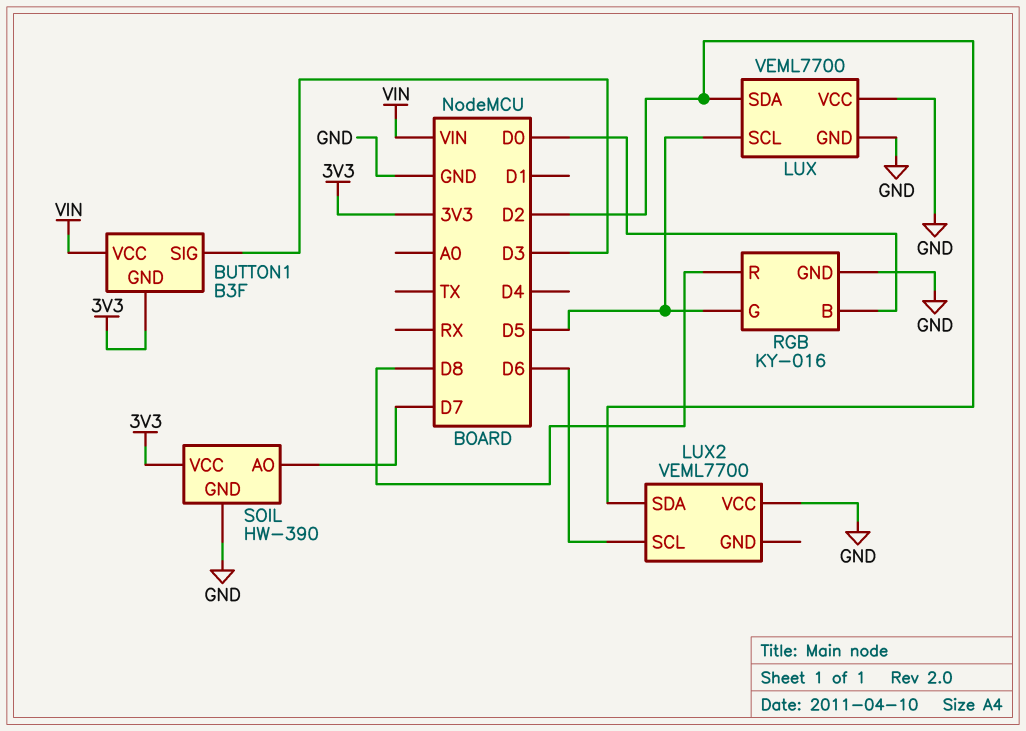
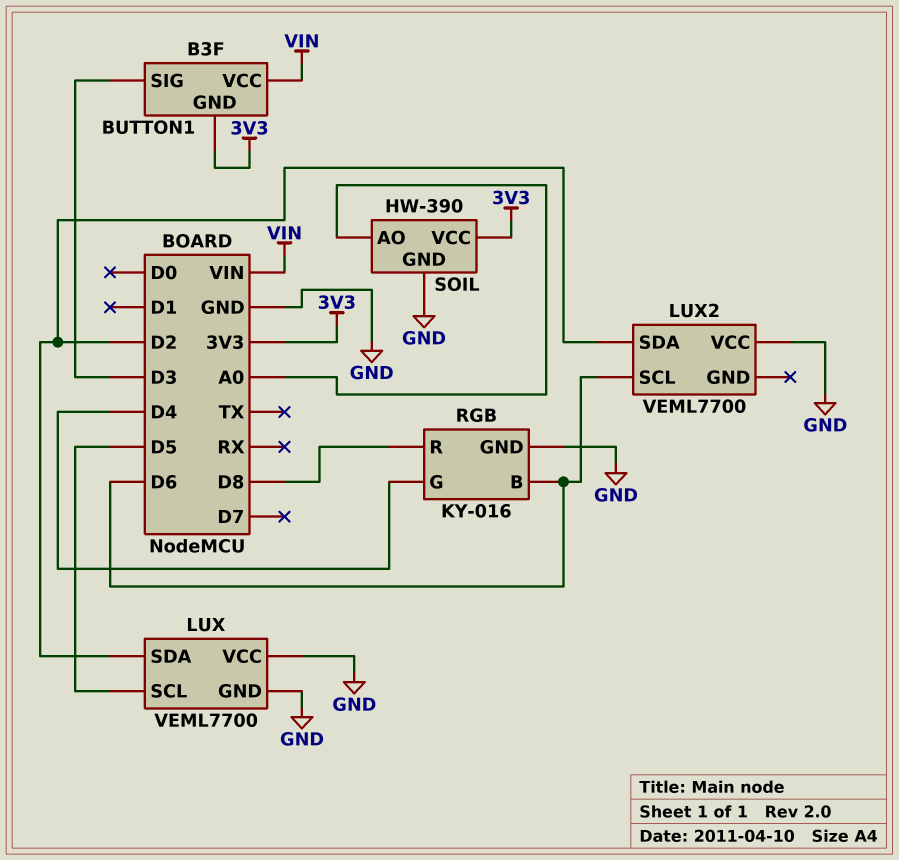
RGB pin B: D0 -> D6
RGB pin G: D5 -> D4
SOIL pin AO: D7 -> A0

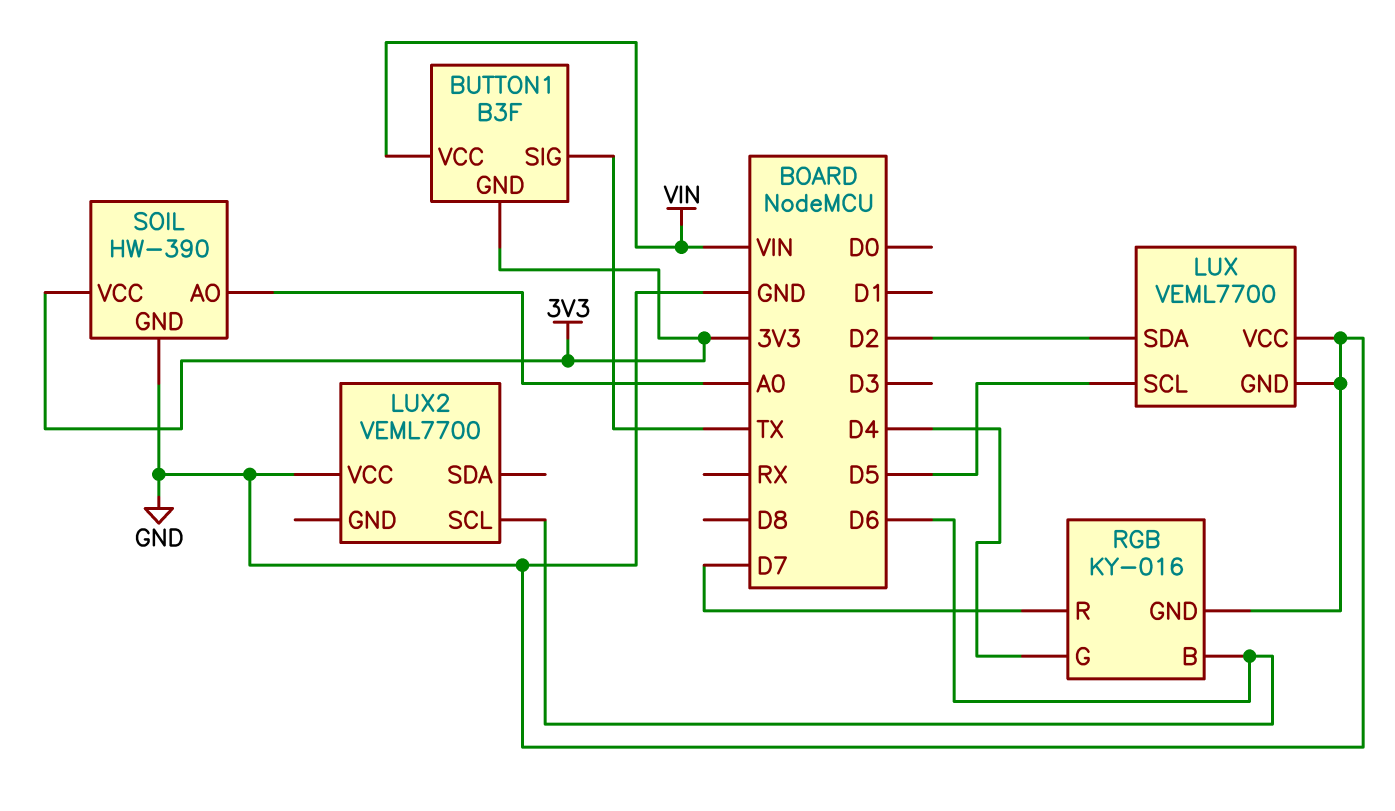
BUTTON1 pin SIG: D3 -> TX
LUX2 pin SDA: D2 -> none
RGB pin R: D8 -> D7

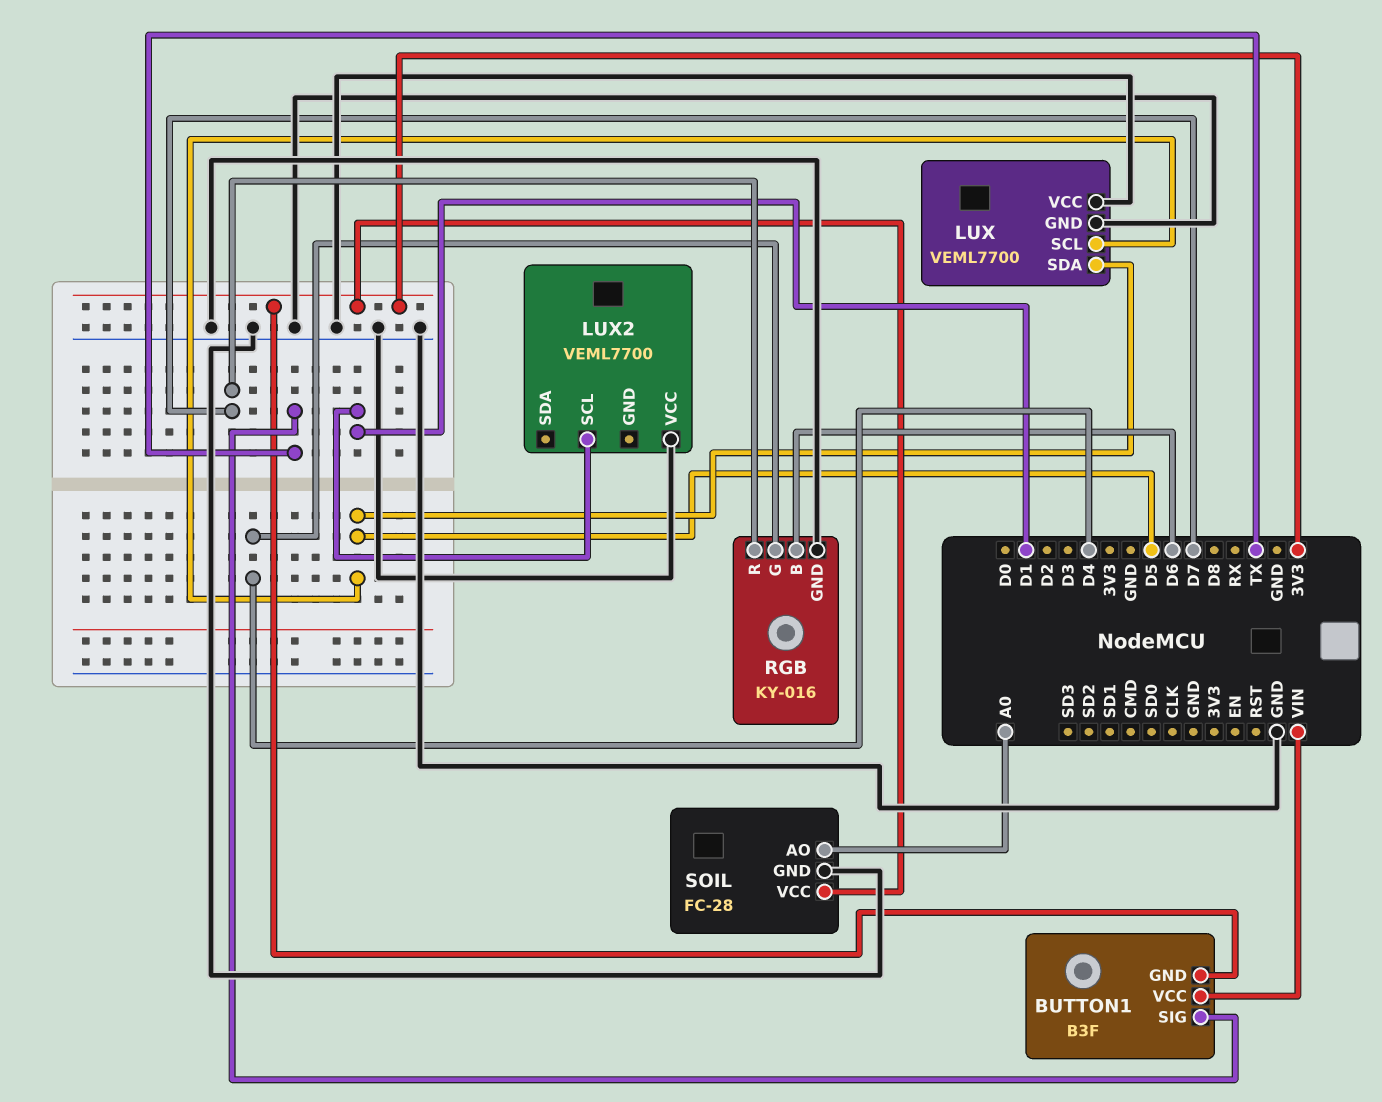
LUX pin SDA: D2 -> D5
LUX2 pin SCL: D6 -> D1
SOIL: HW-390 -> FC-28

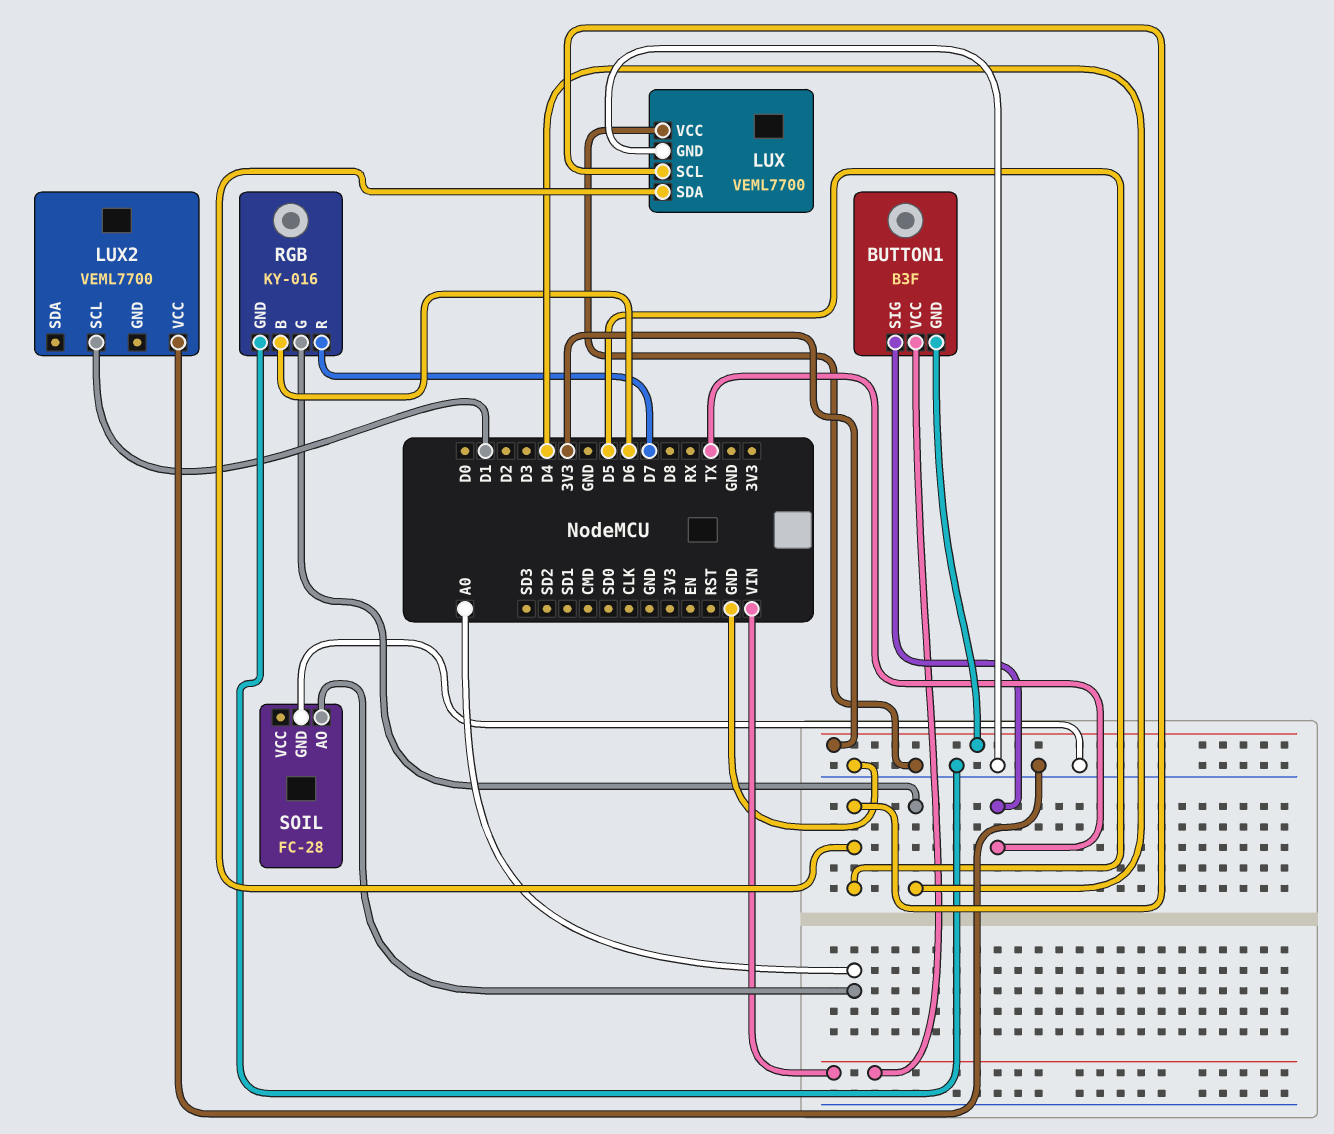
SOIL pin VCC: 3V3 -> none

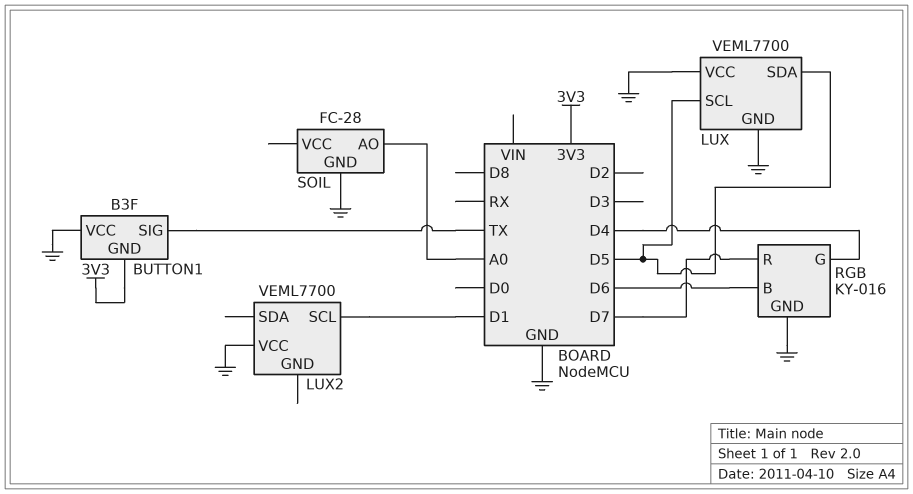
BUTTON1 pin VCC: VIN -> GND

